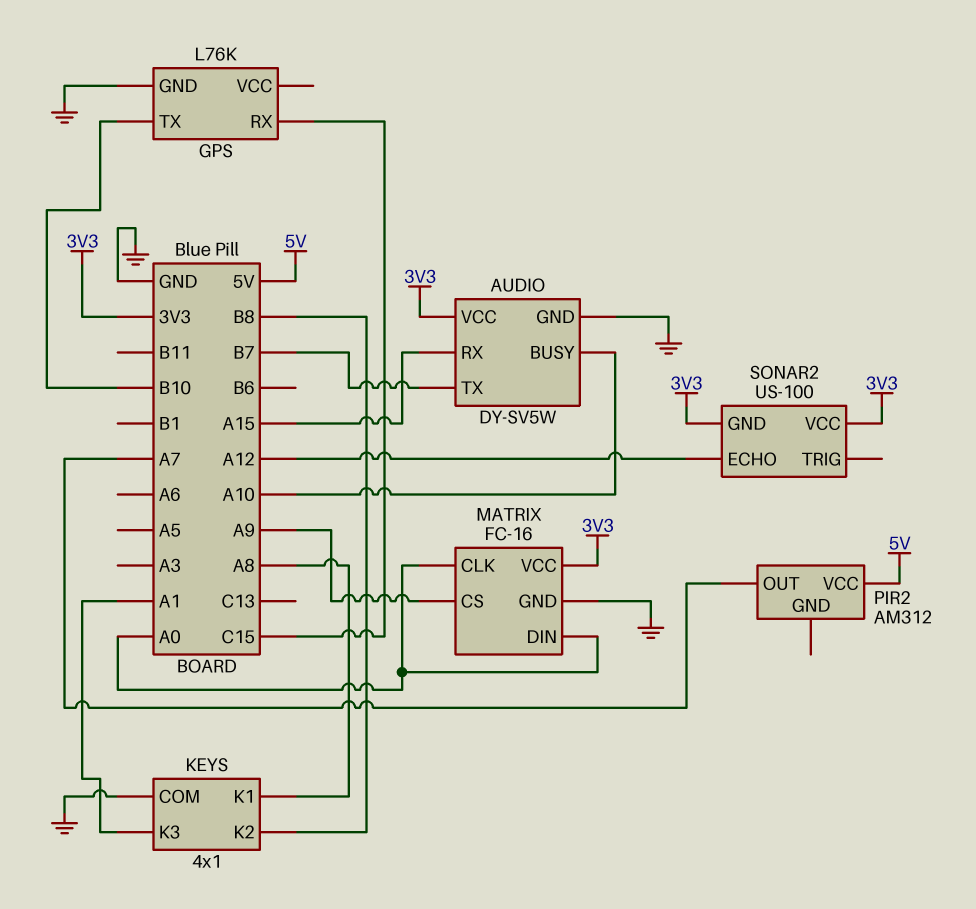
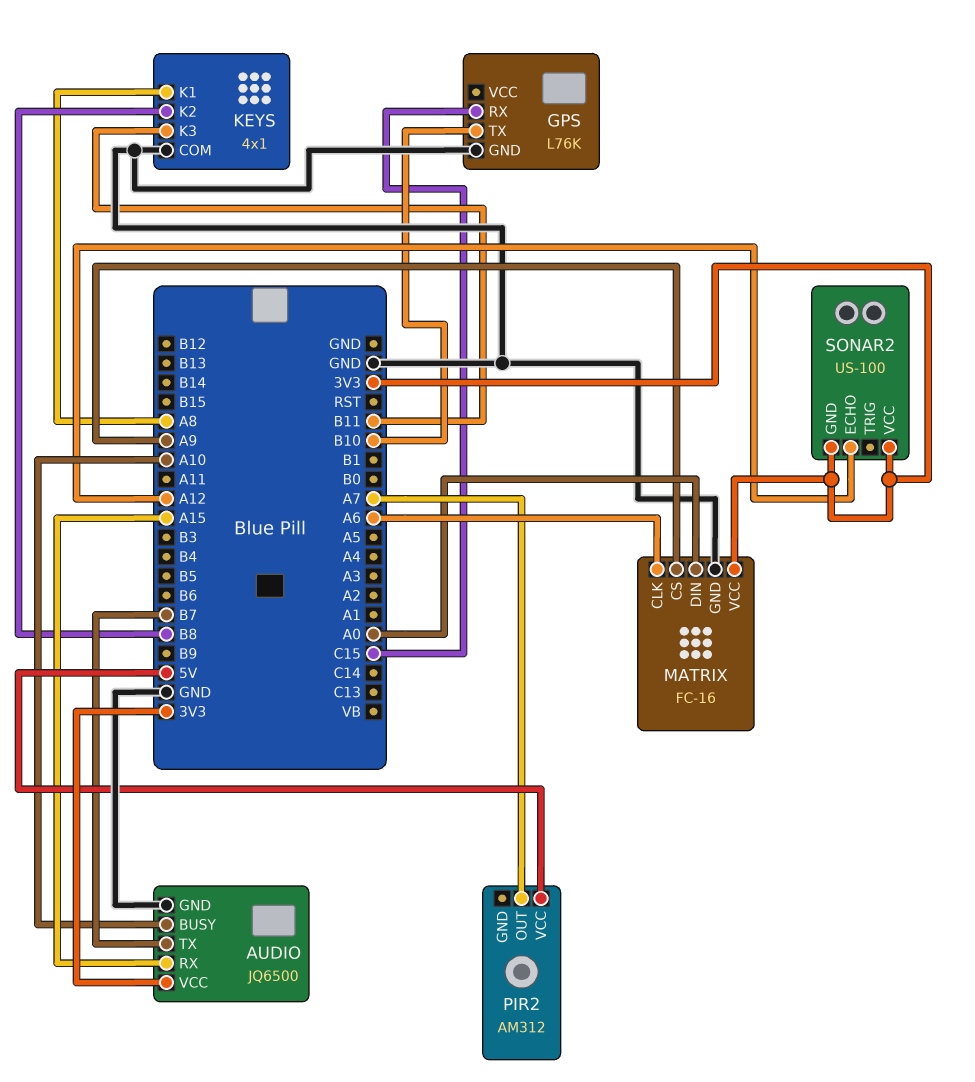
AUDIO: DY-SV5W -> JQ6500
KEYS pin K3: A1 -> B11
MATRIX pin CLK: A0 -> A6

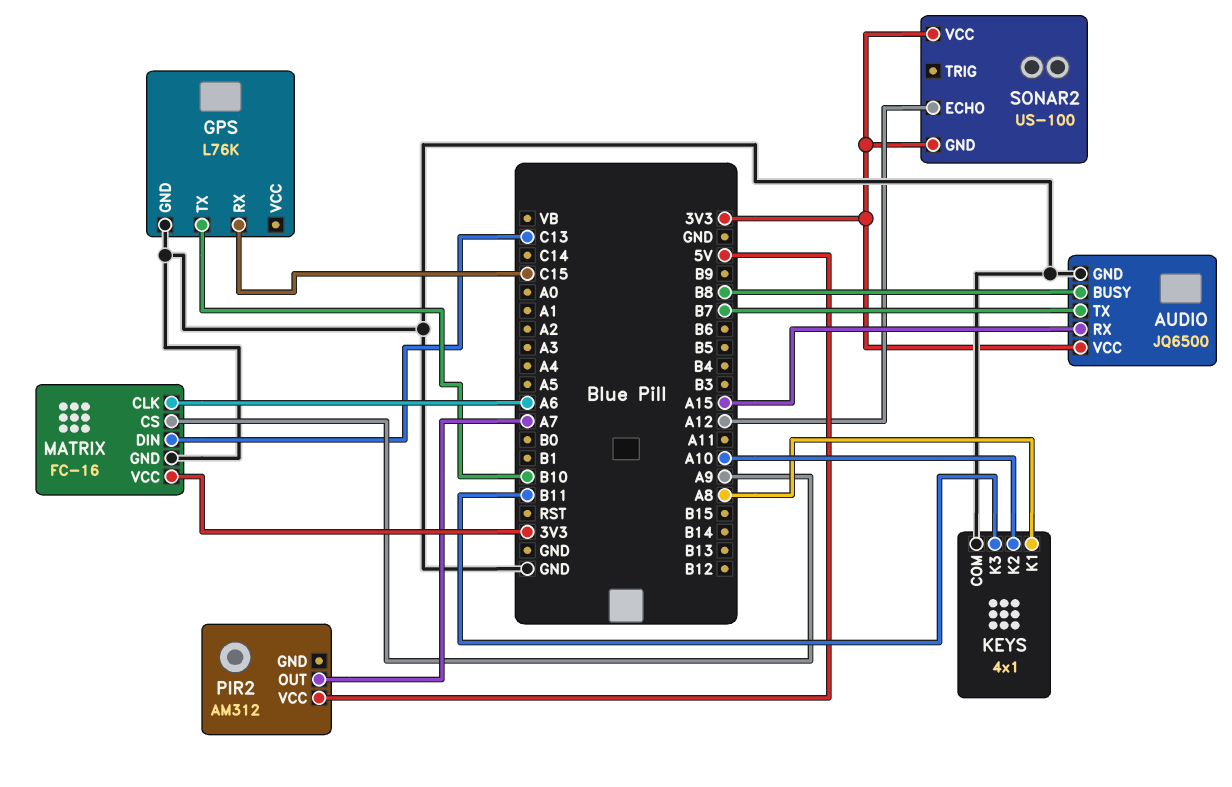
AUDIO pin BUSY: A10 -> B8
KEYS pin K2: B8 -> A10
MATRIX pin DIN: A0 -> C13

